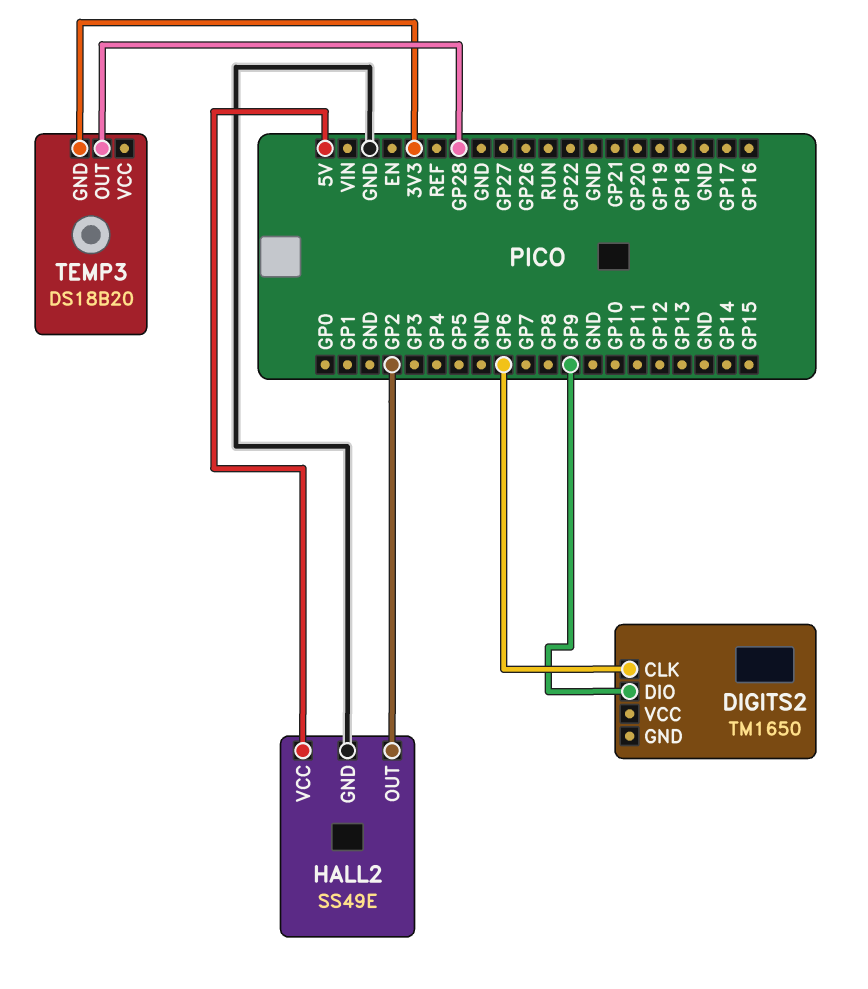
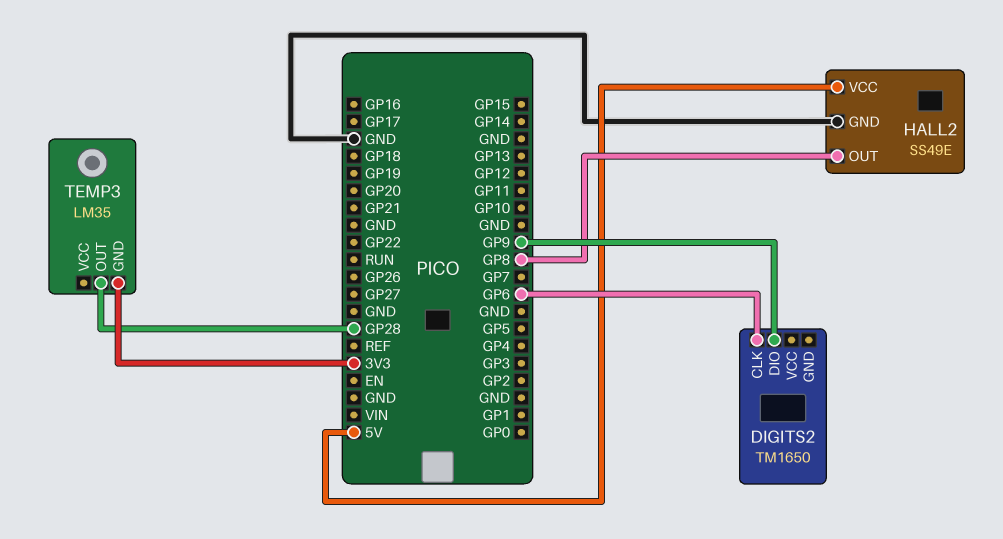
HALL2 pin OUT: GP2 -> GP8
TEMP3: DS18B20 -> LM35

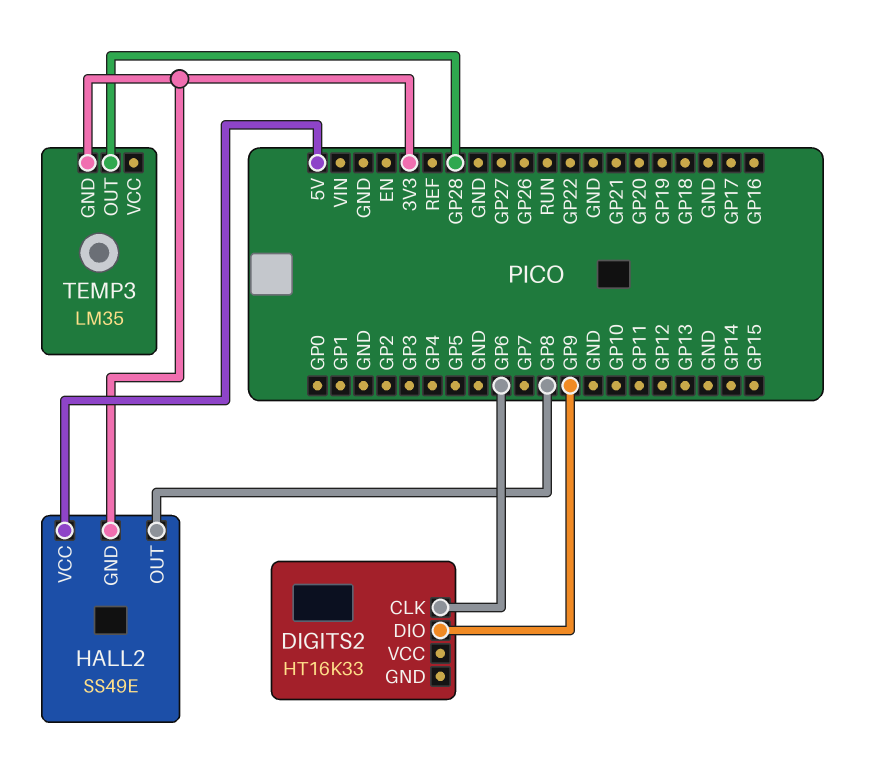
DIGITS2: TM1650 -> HT16K33
HALL2 pin GND: GND -> 3V3

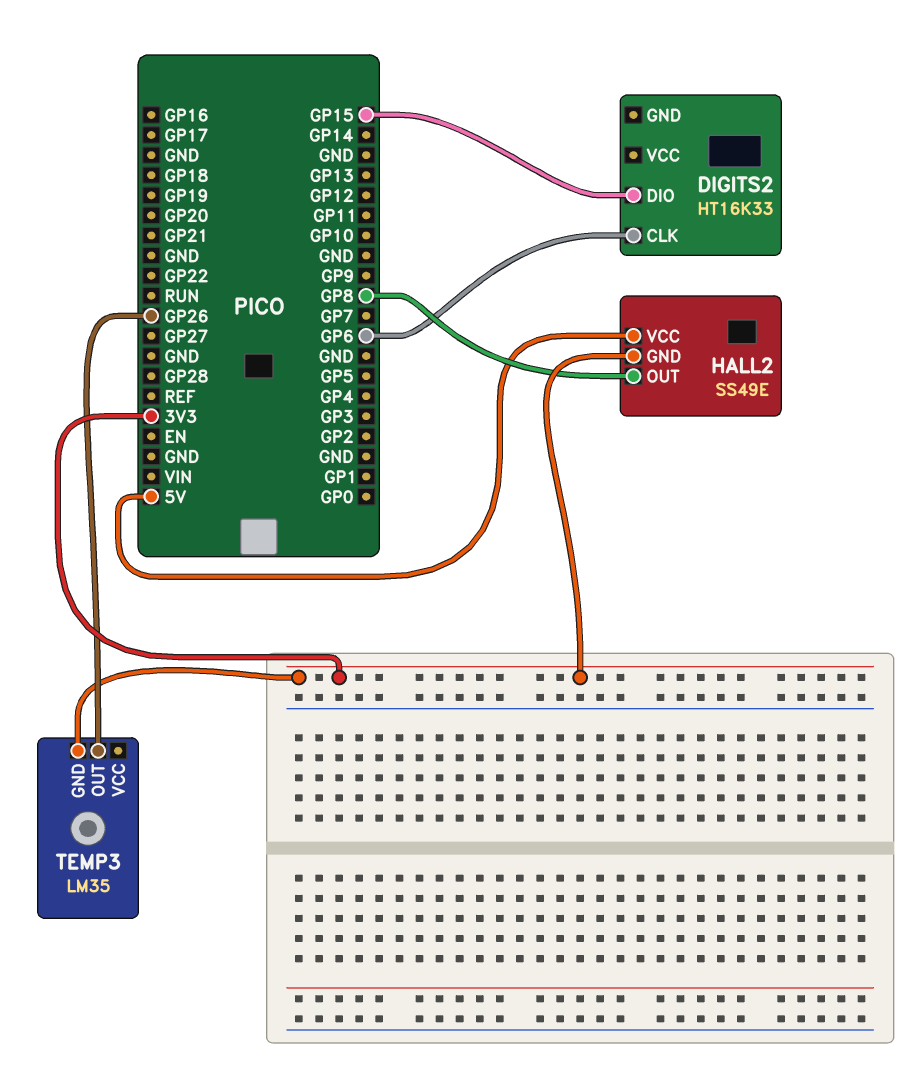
DIGITS2 pin DIO: GP9 -> GP15
TEMP3 pin OUT: GP28 -> GP26

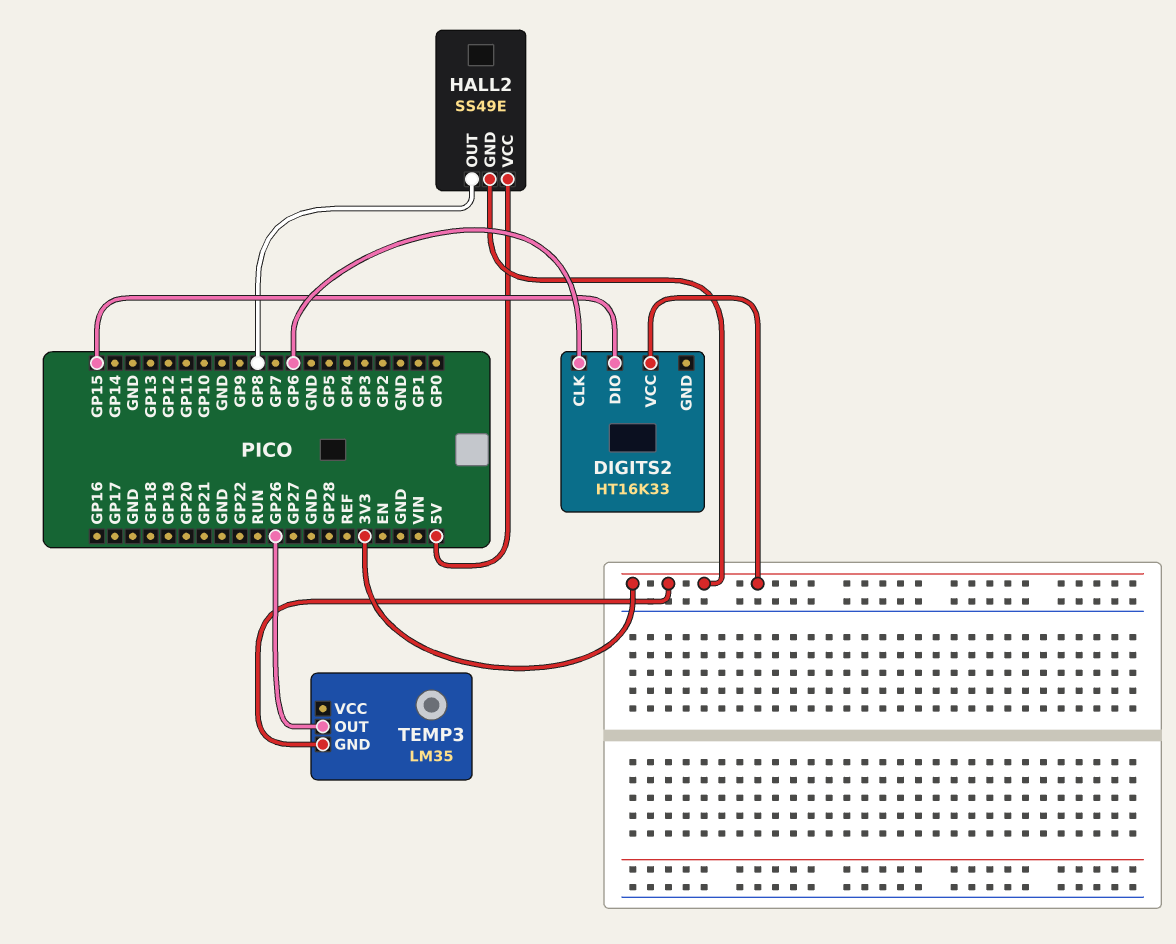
DIGITS2 pin VCC: none -> 3V3

